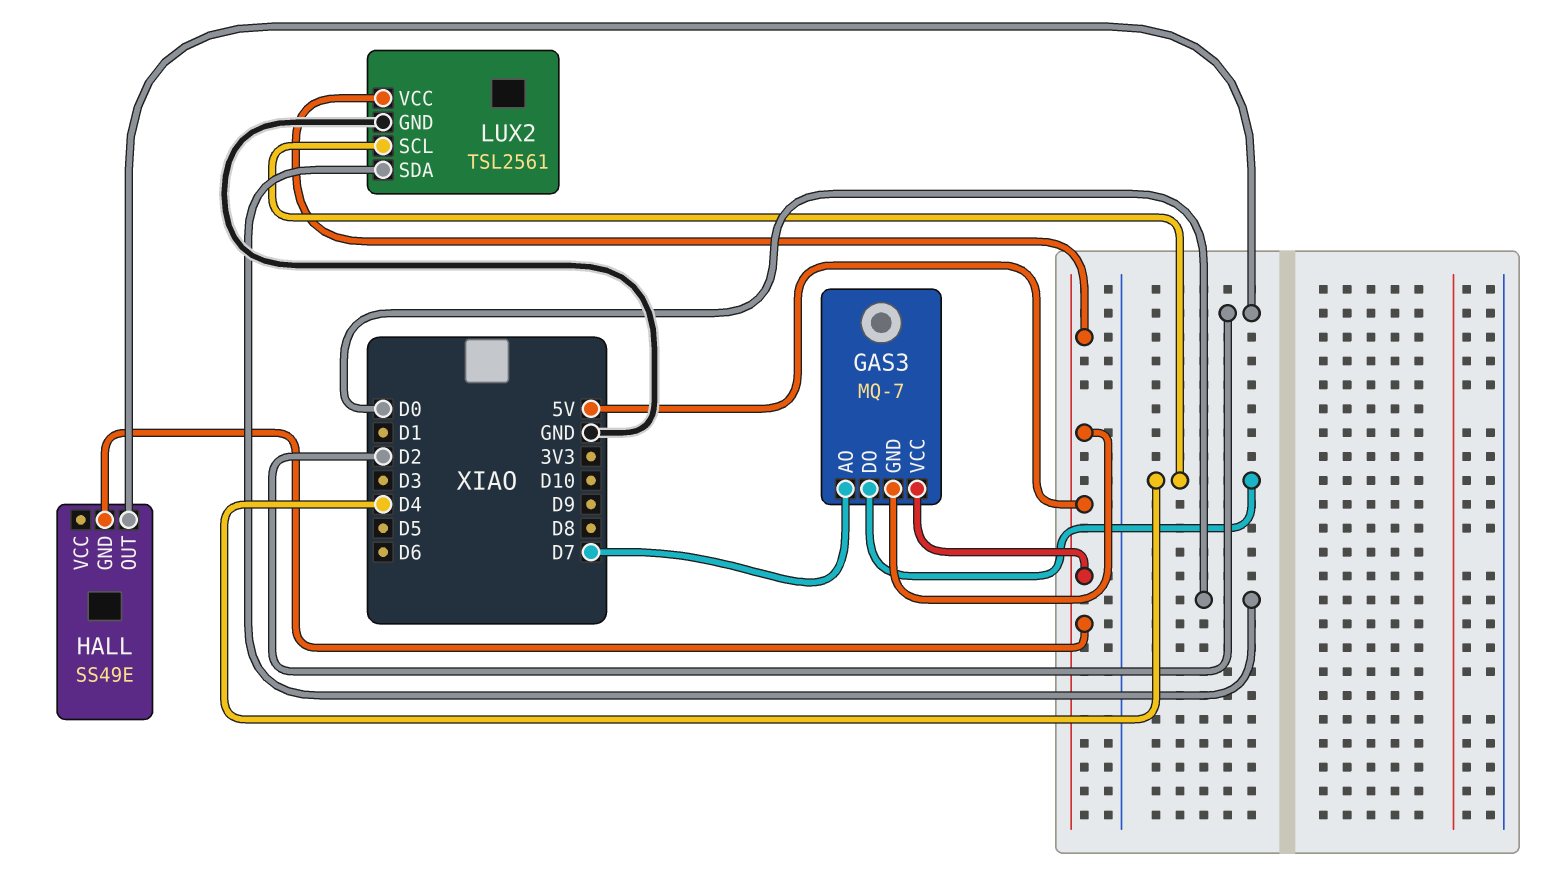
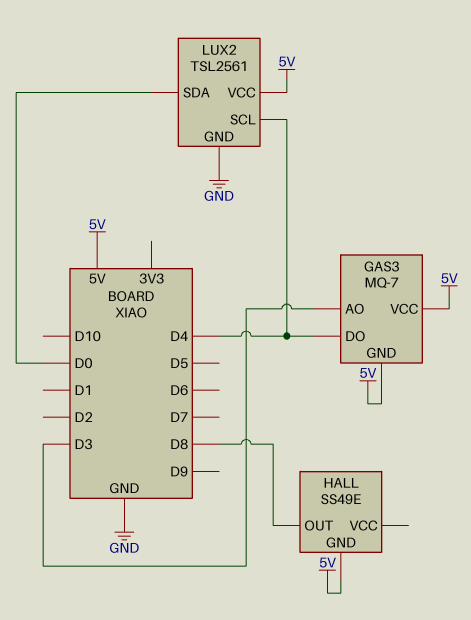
GAS3 pin AO: D7 -> D3
HALL pin OUT: D2 -> D8

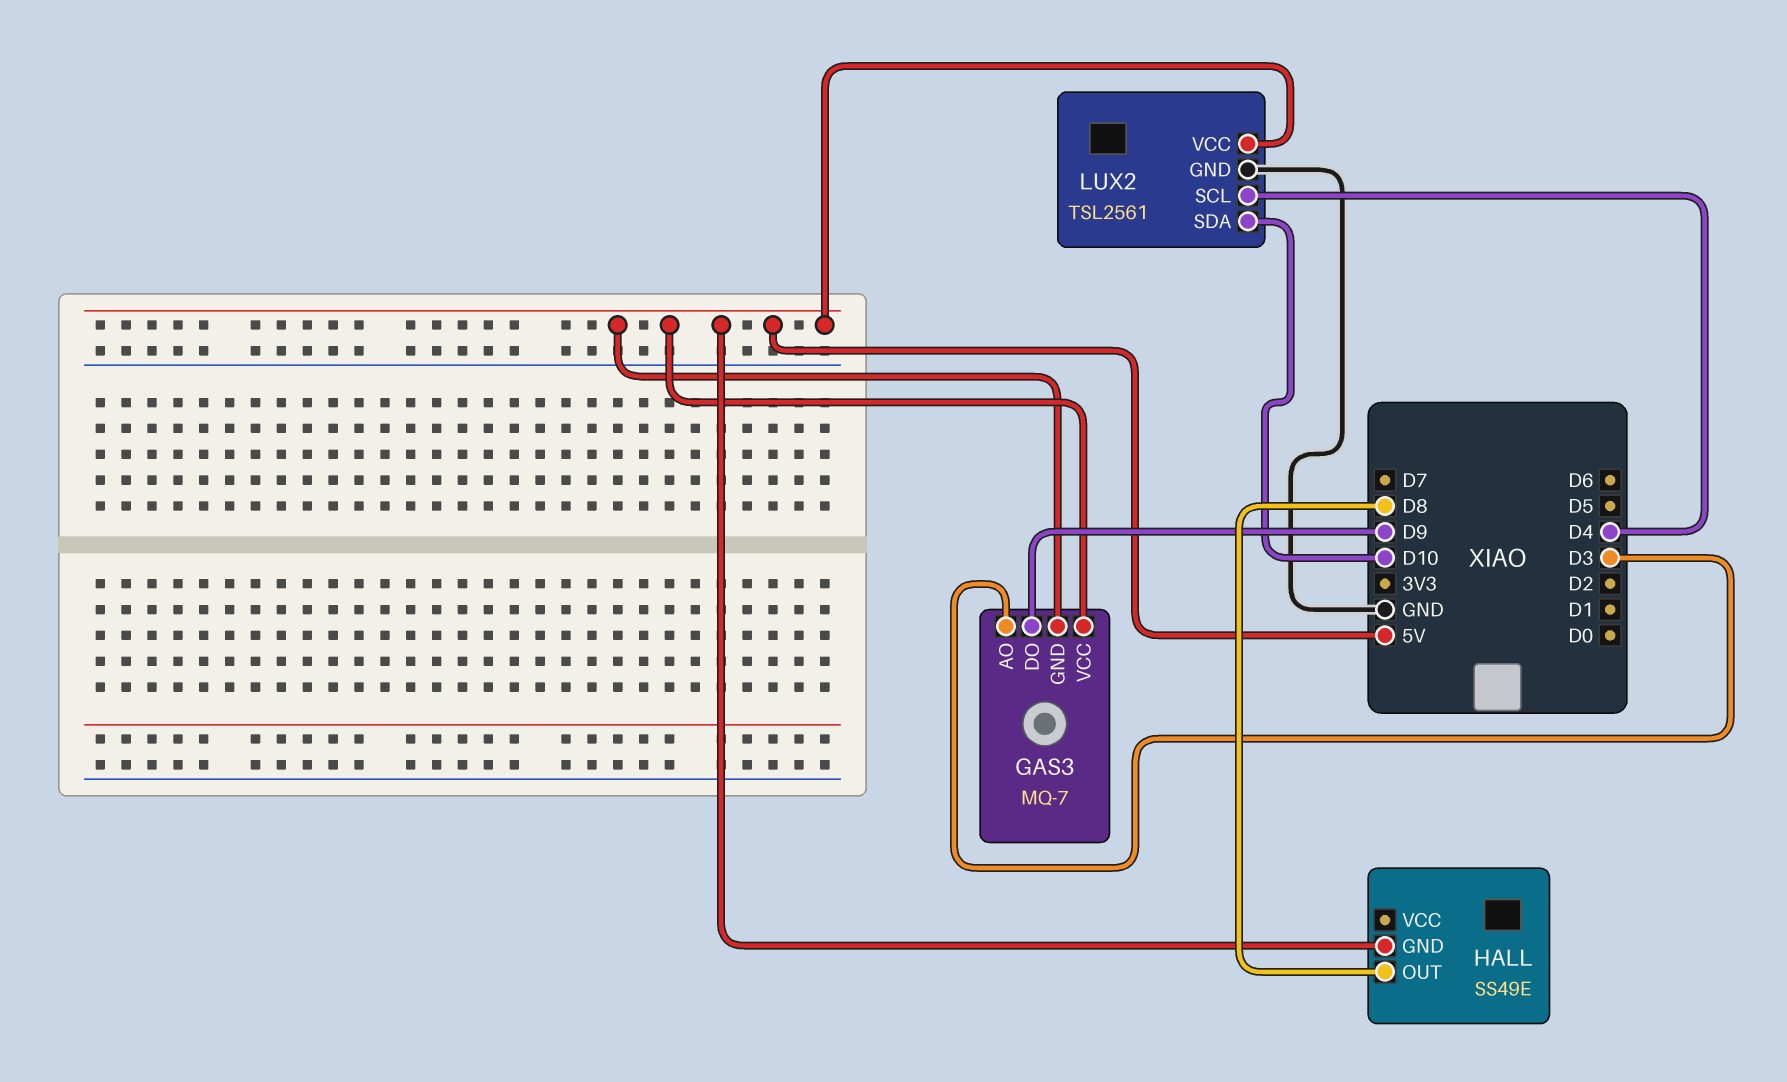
GAS3 pin DO: D4 -> D9
LUX2 pin SDA: D0 -> D10

